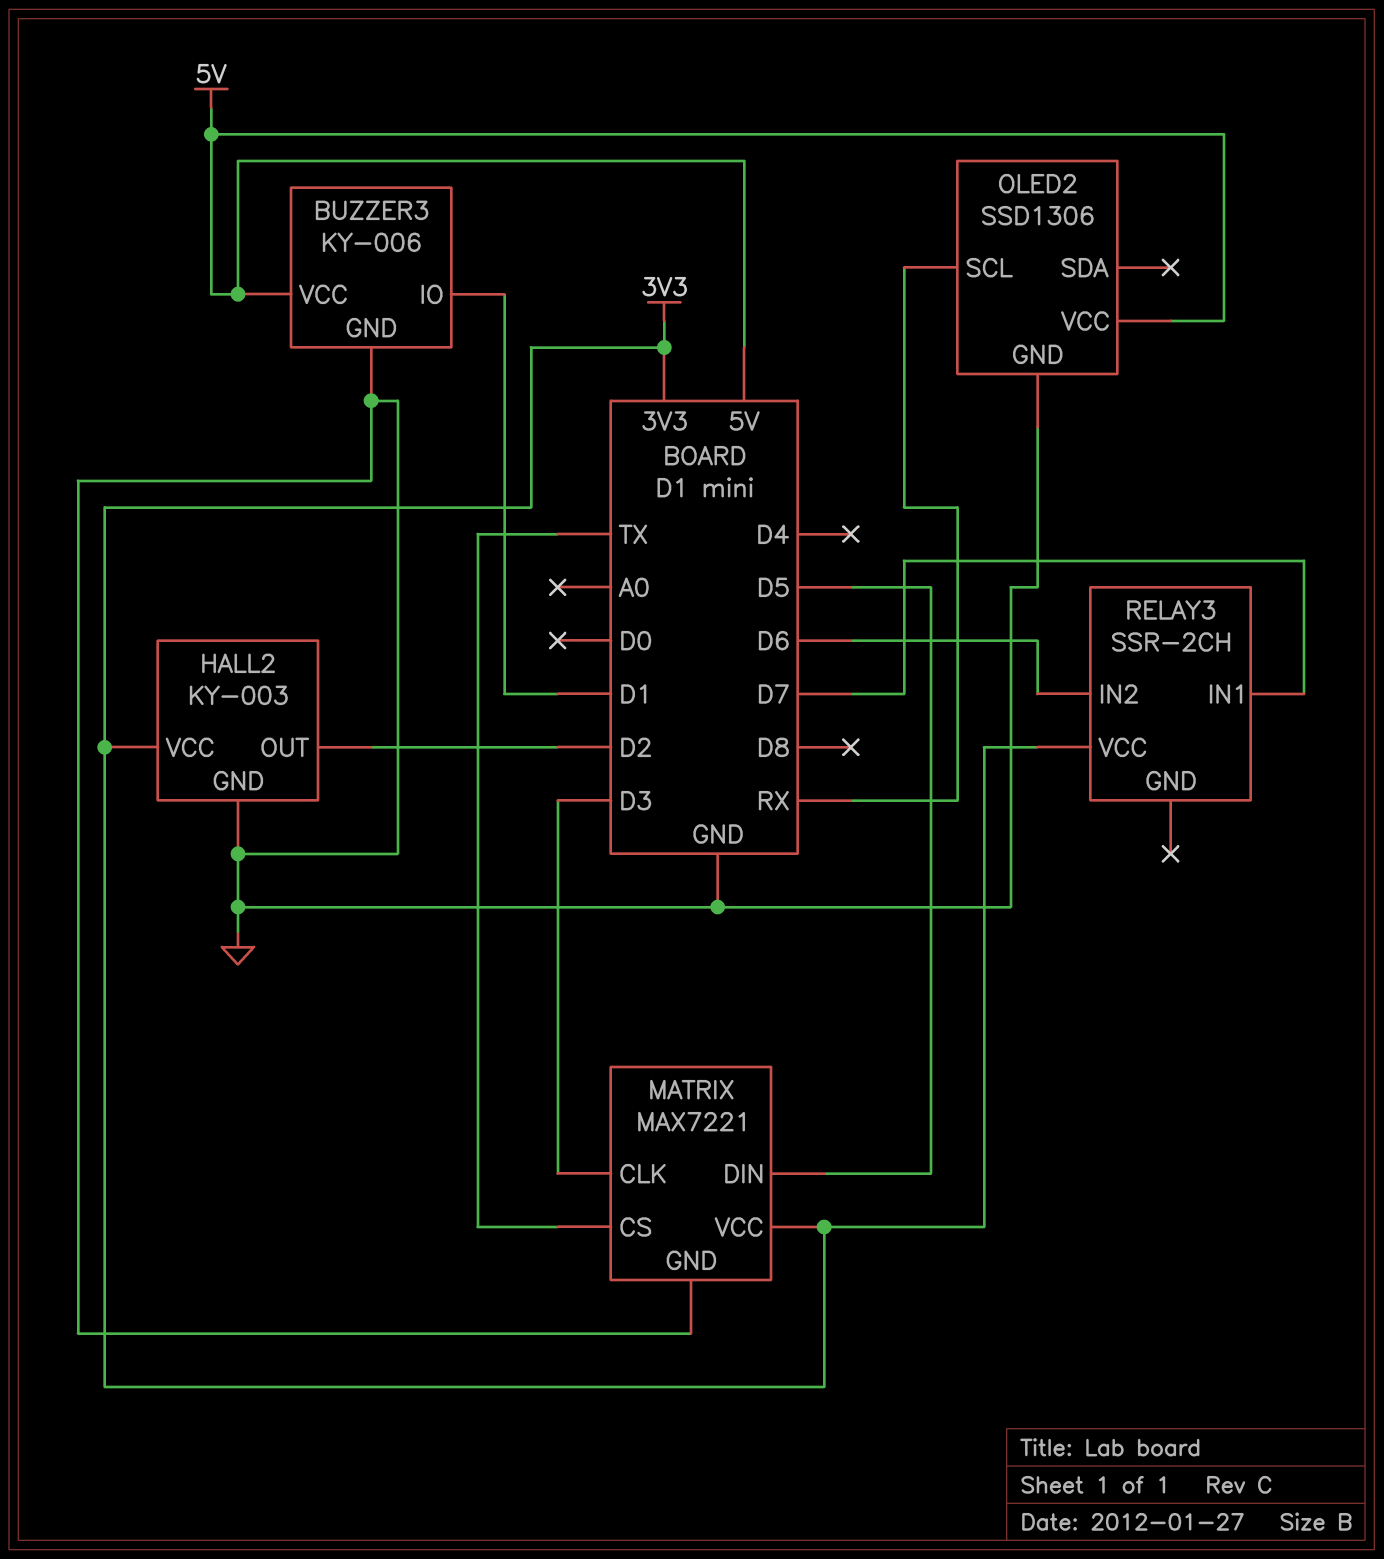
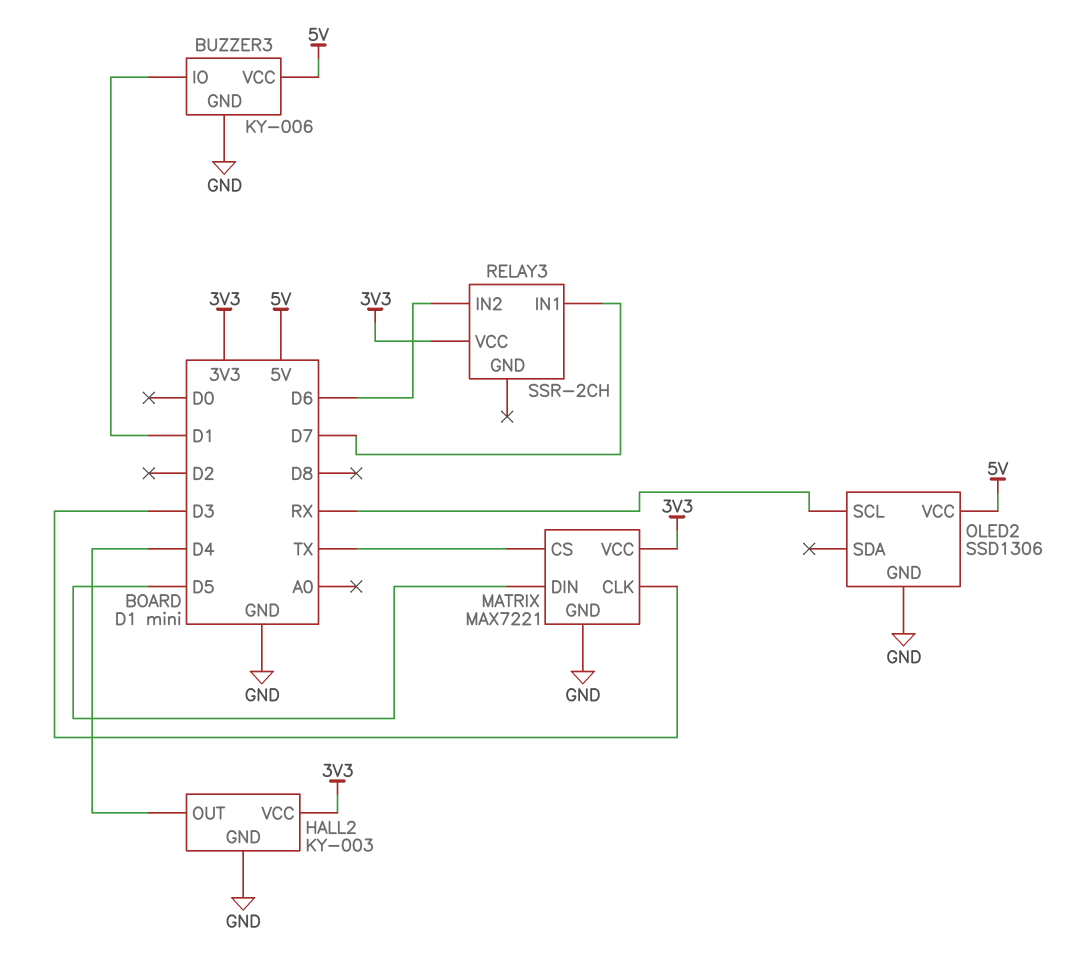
HALL2 pin OUT: D2 -> D4

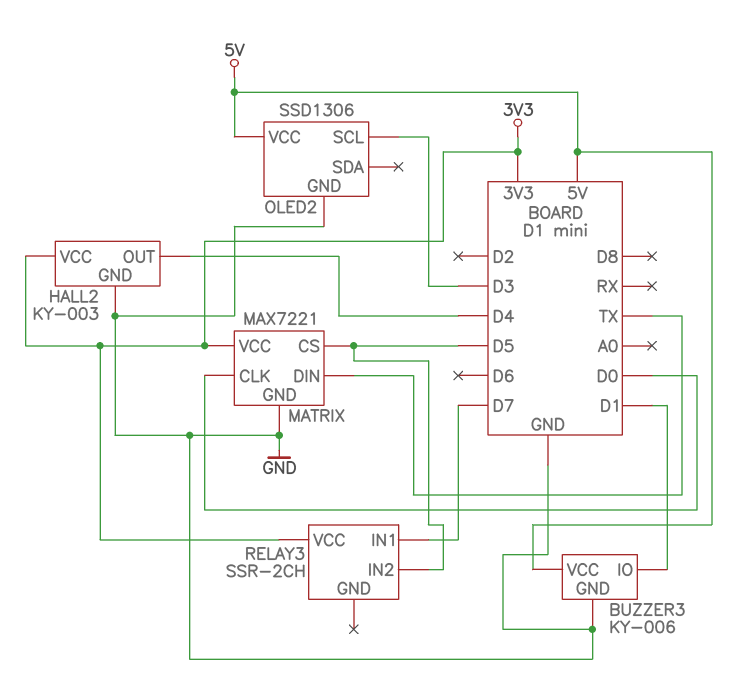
MATRIX pin CLK: D3 -> D0
MATRIX pin CS: TX -> D5
MATRIX pin DIN: D5 -> TX
OLED2 pin SCL: RX -> D3
RELAY3 pin IN2: D6 -> D5

